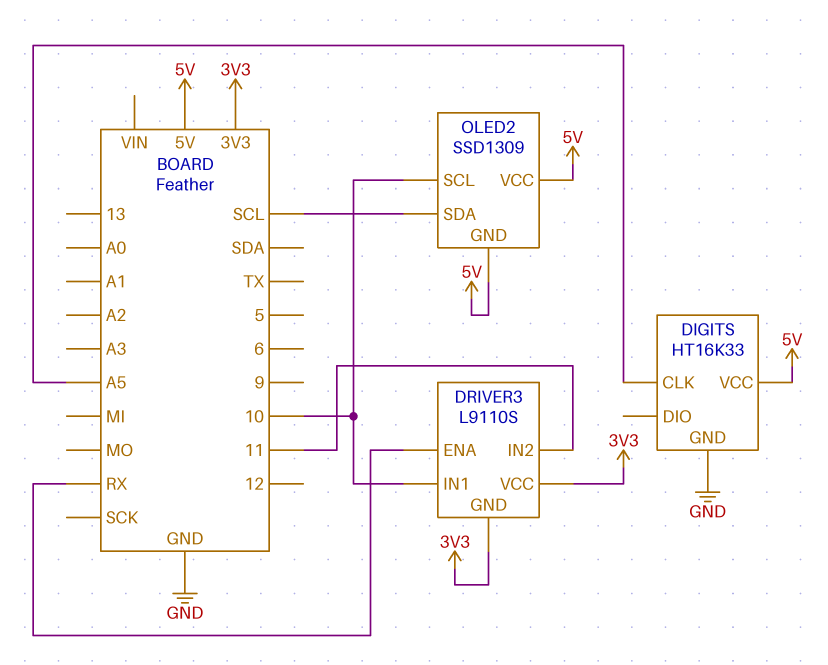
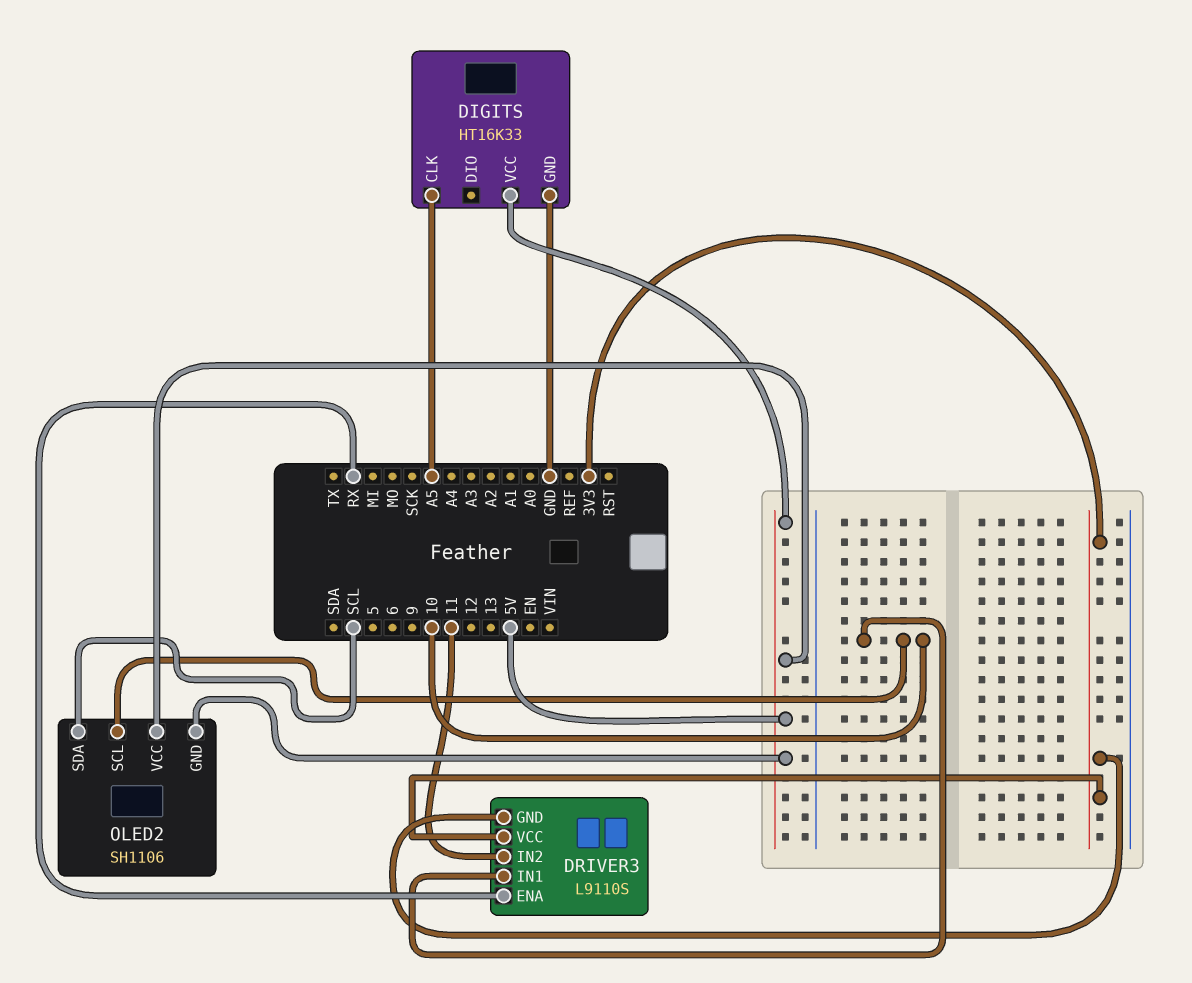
OLED2: SSD1309 -> SH1106

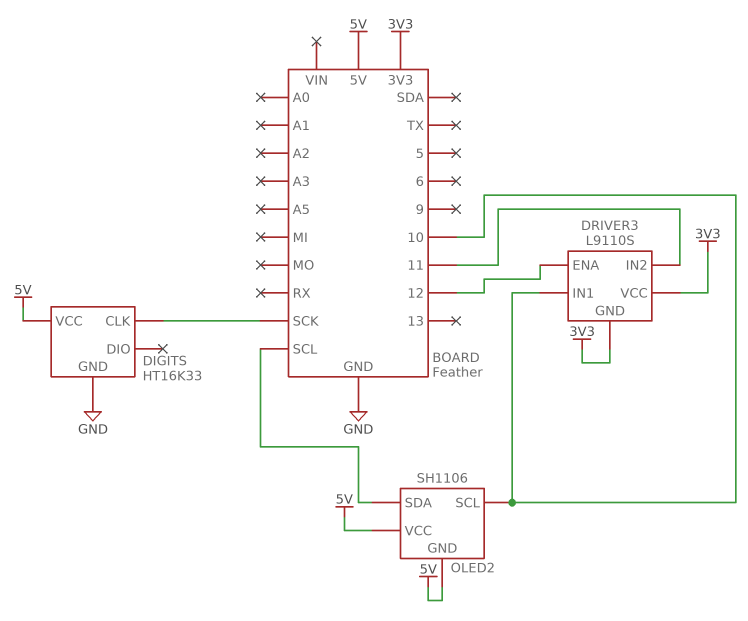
DIGITS pin CLK: A5 -> SCK
DRIVER3 pin ENA: RX -> 12

